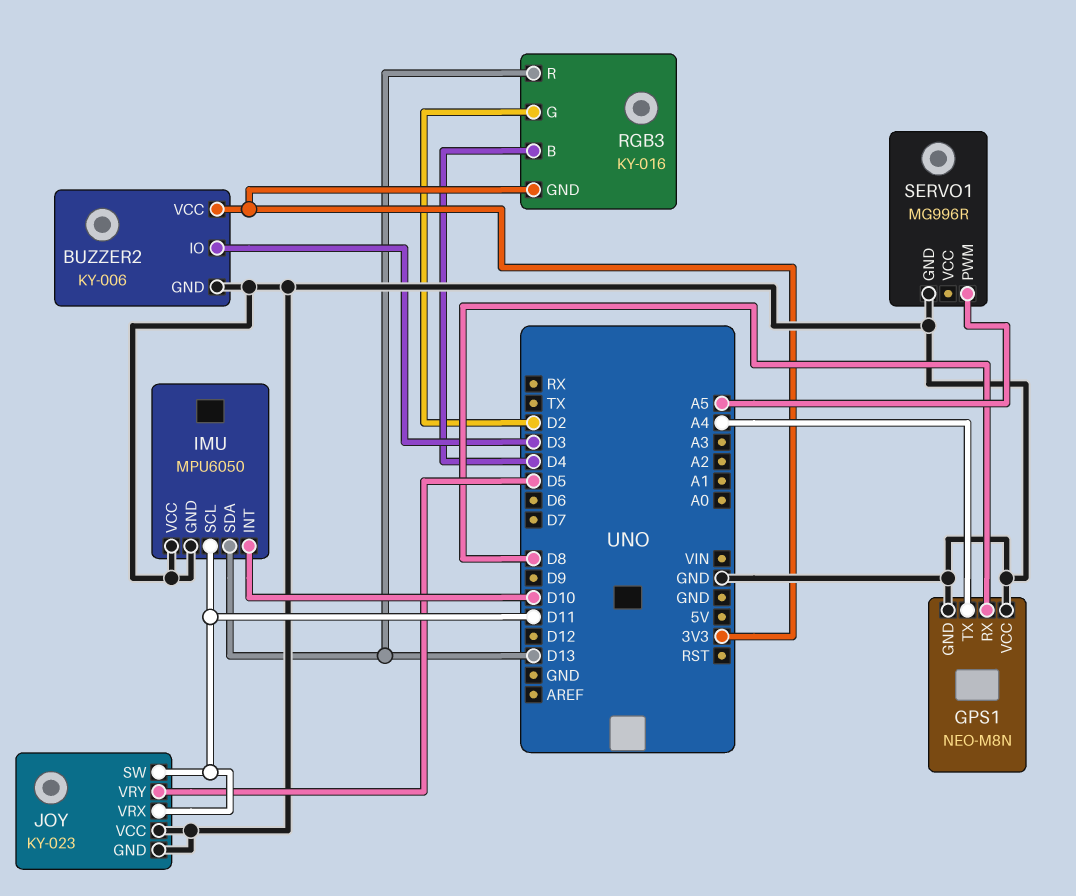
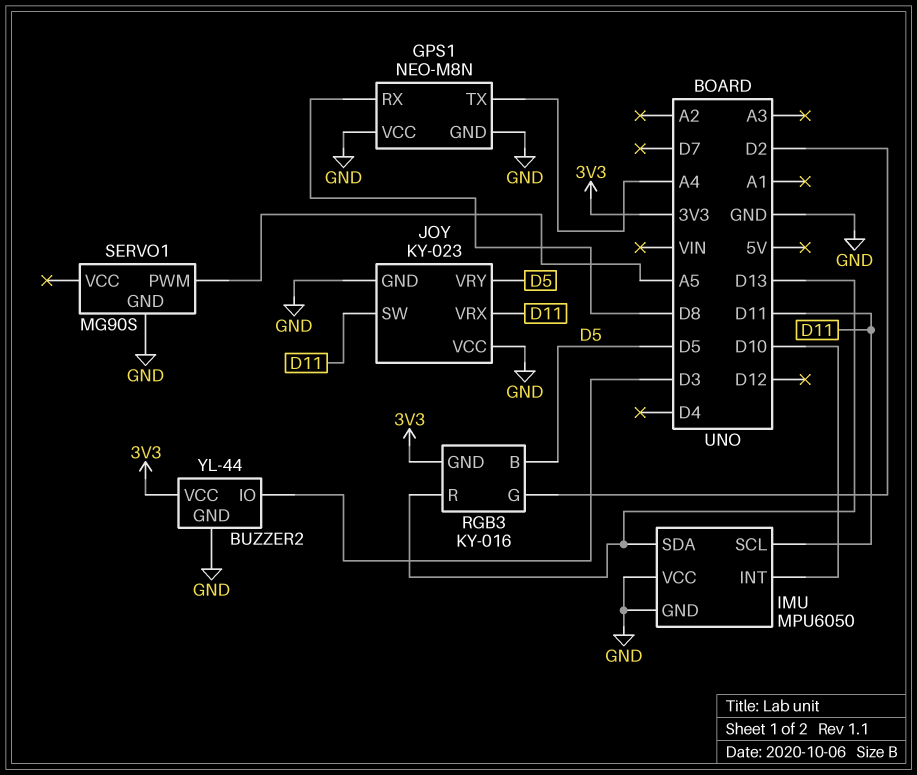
BUZZER2: KY-006 -> YL-44
RGB3 pin B: D4 -> D5
SERVO1: MG996R -> MG90S

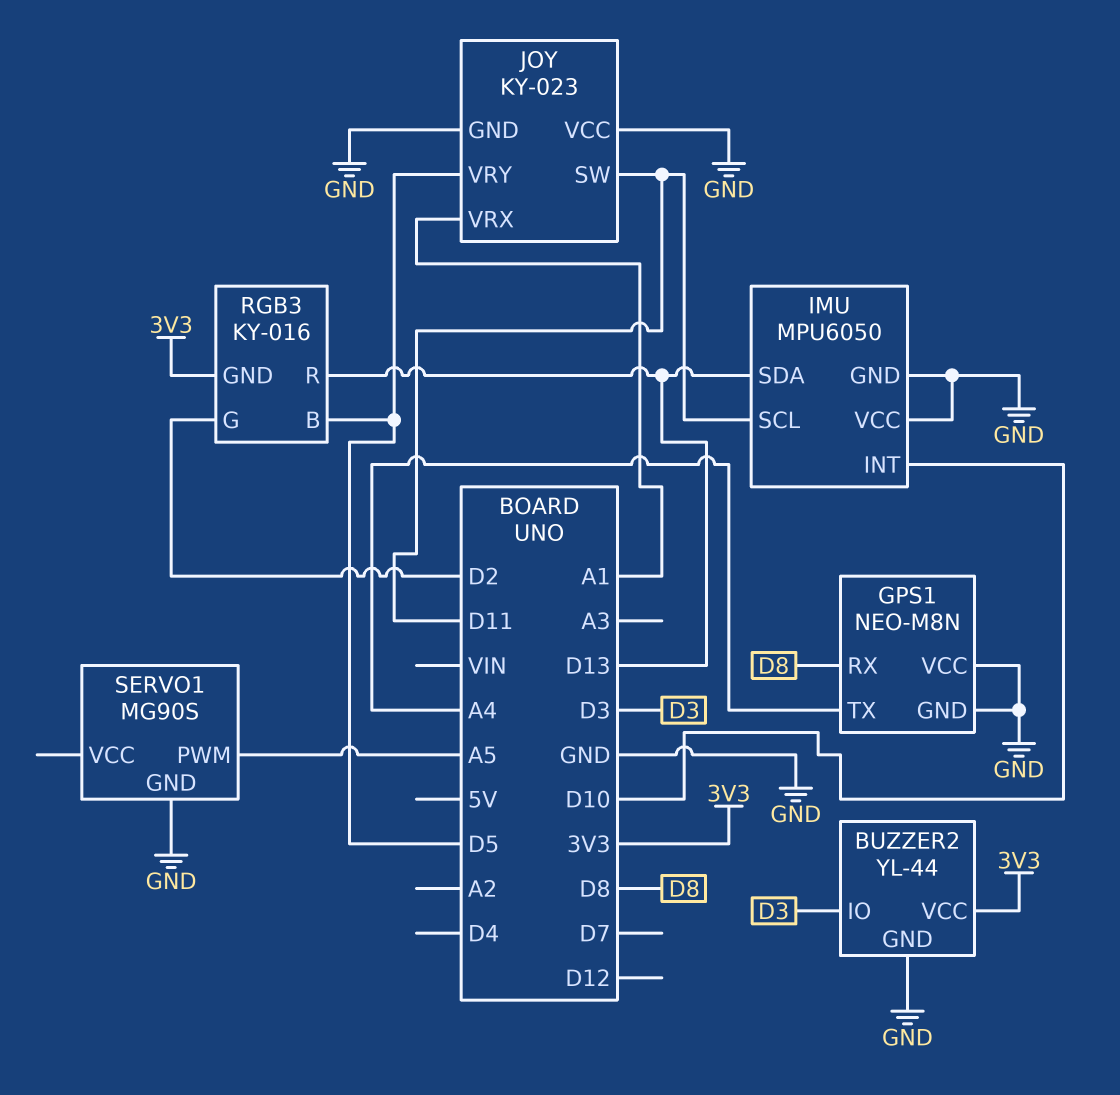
JOY pin VRX: D11 -> A1

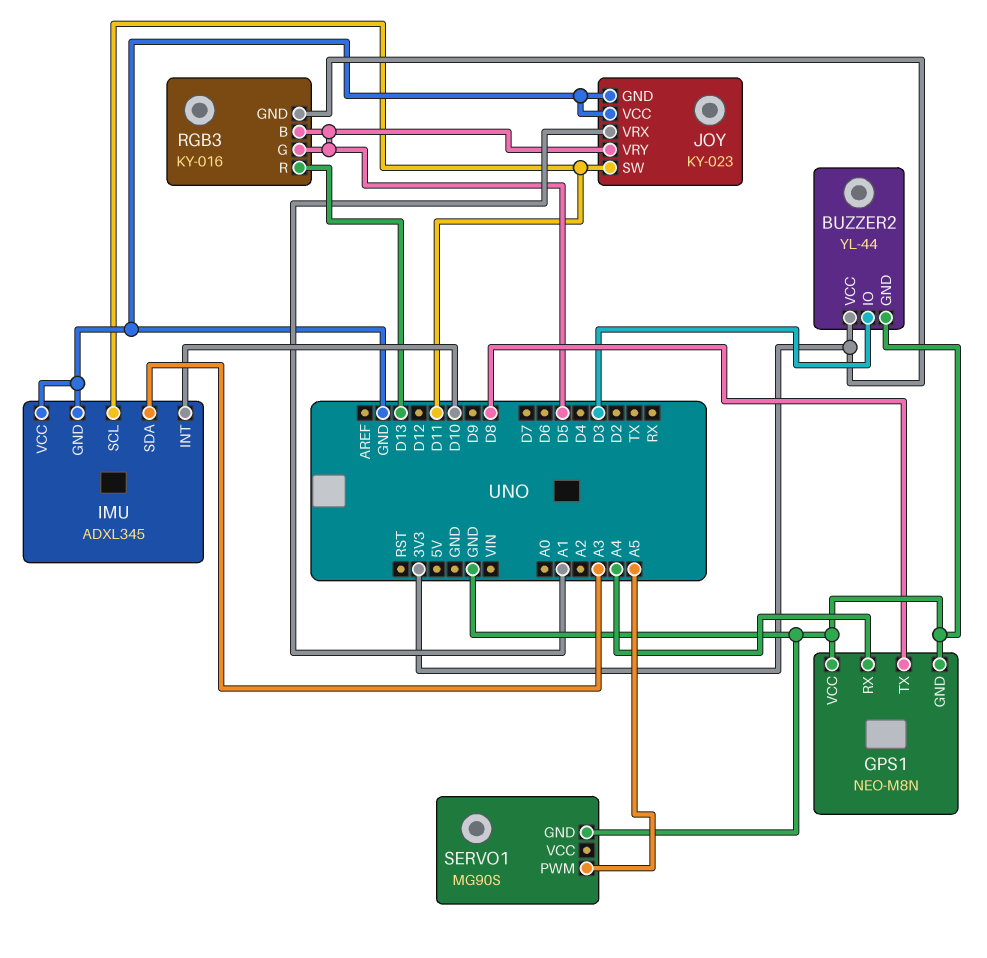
GPS1 pin RX: D8 -> A4
GPS1 pin TX: A4 -> D8
IMU: MPU6050 -> ADXL345
IMU pin SDA: D13 -> A3
RGB3 pin G: D2 -> D5

